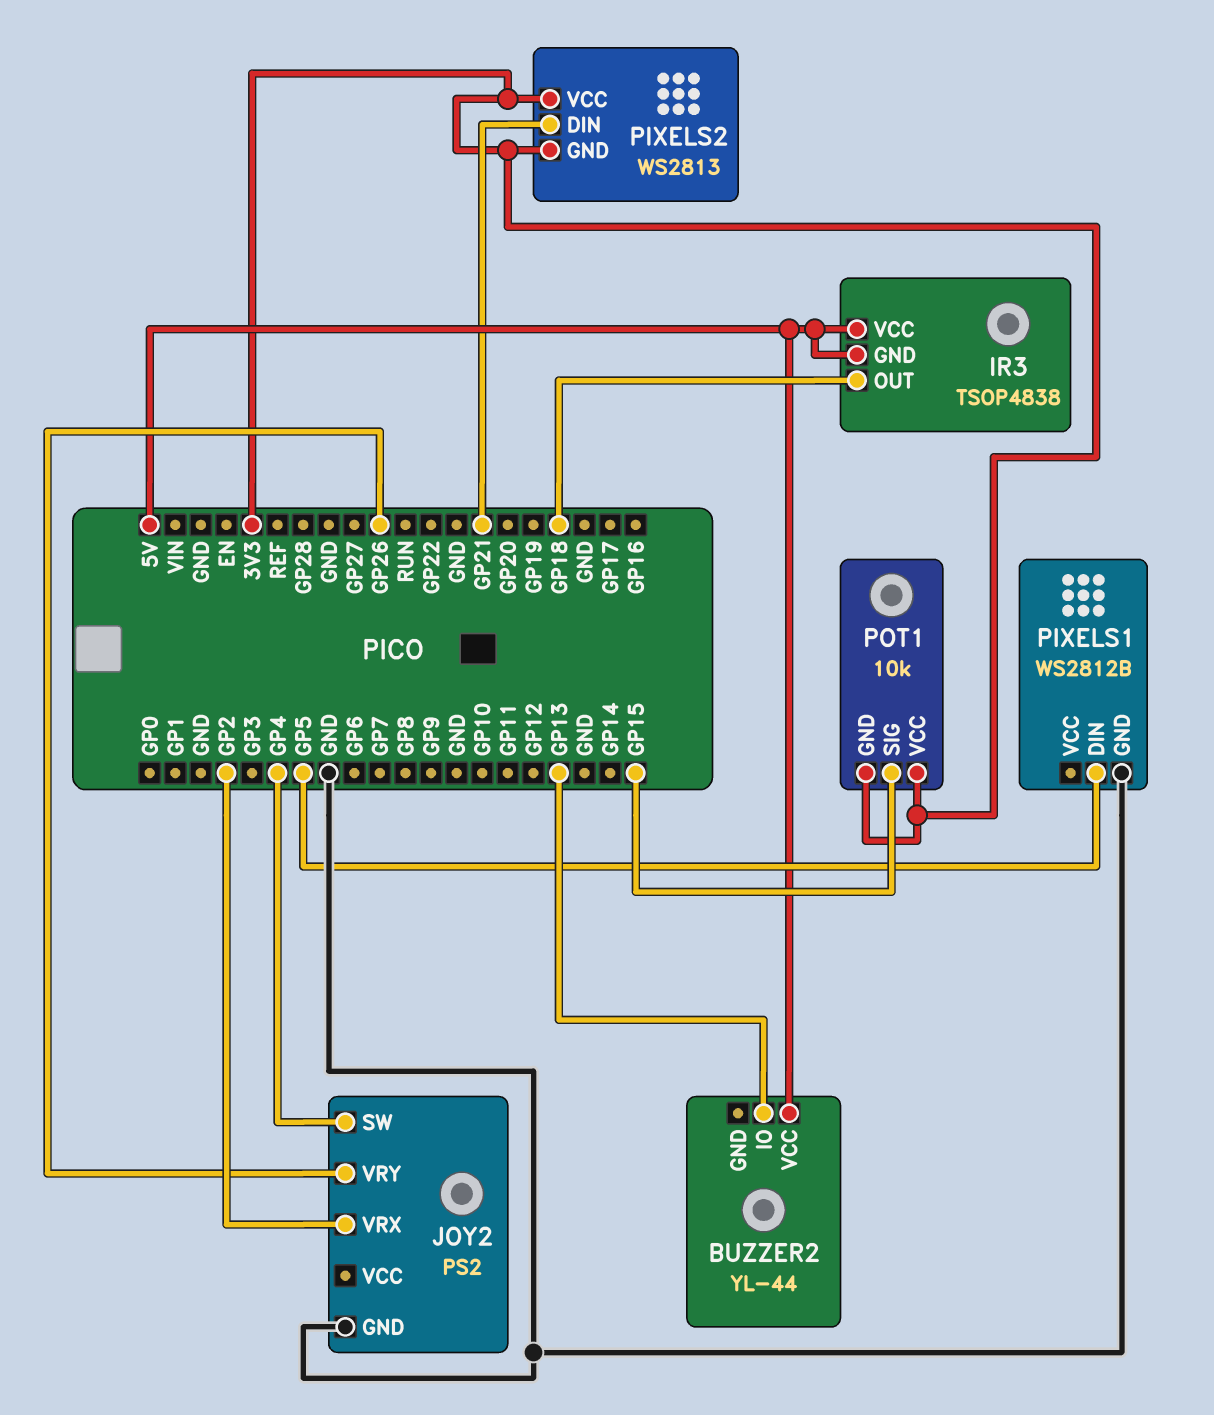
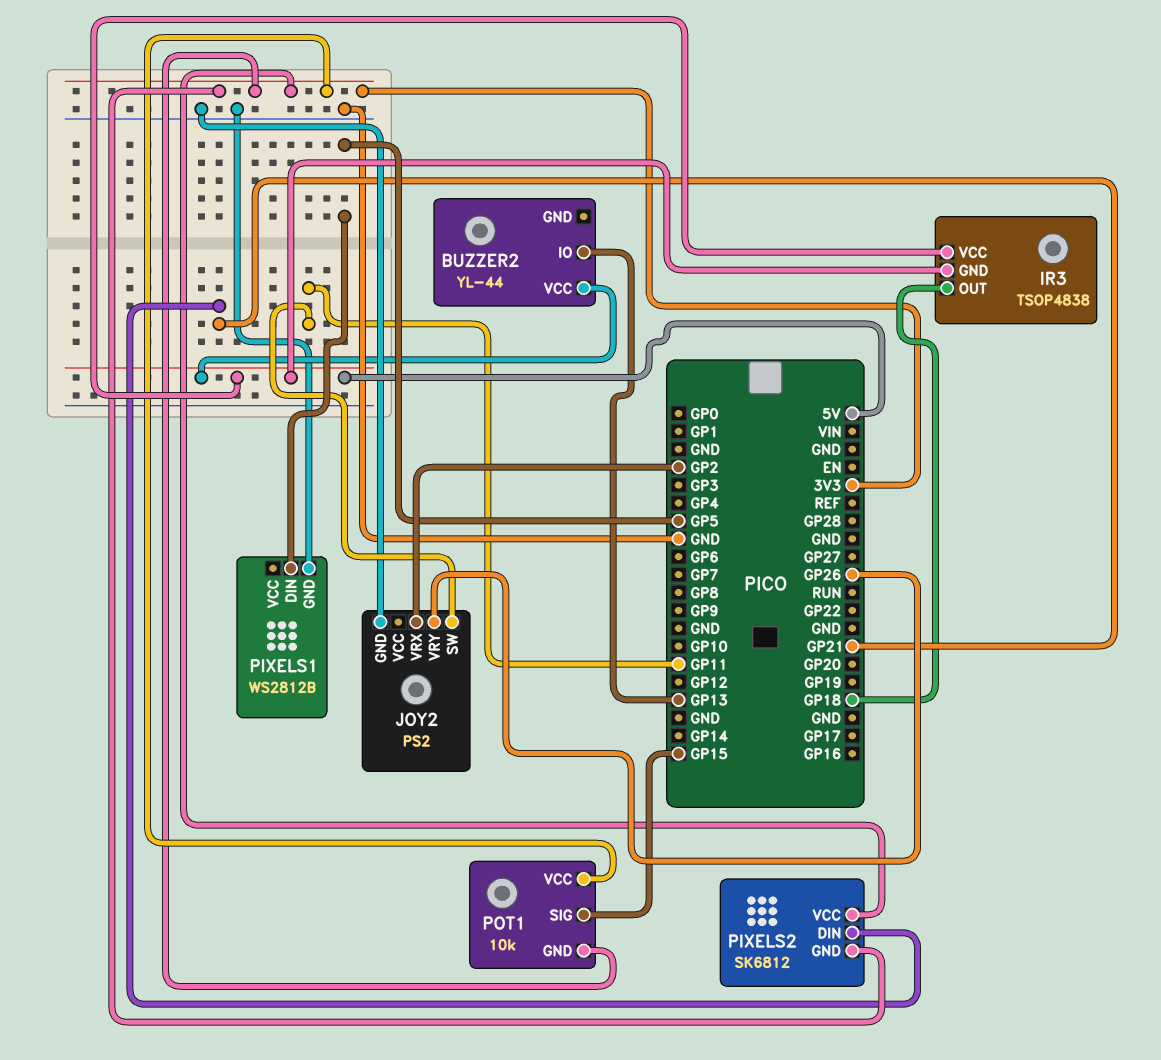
JOY2 pin SW: GP4 -> GP11
PIXELS2: WS2813 -> SK6812

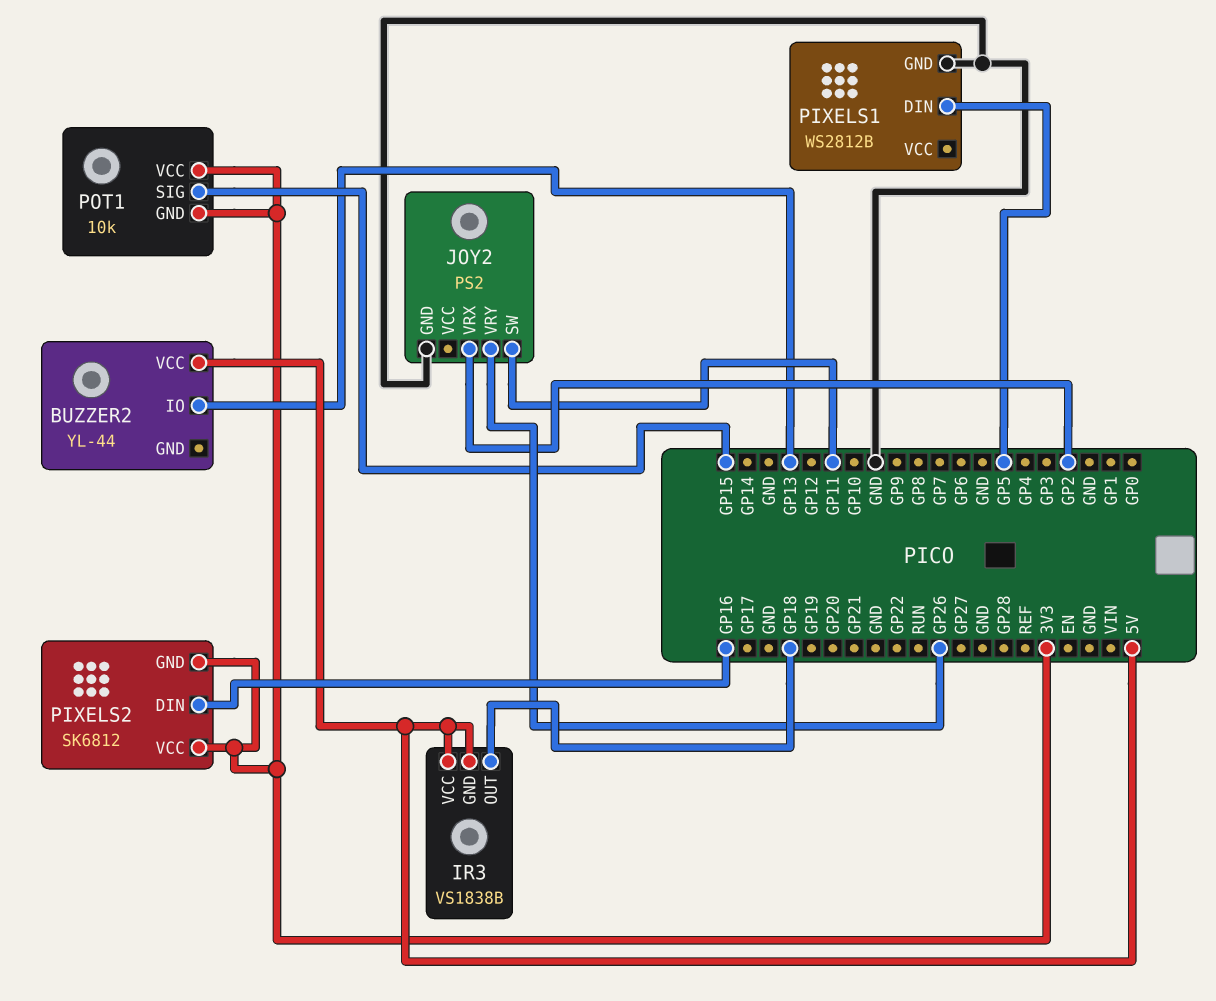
IR3: TSOP4838 -> VS1838B
PIXELS2 pin DIN: GP21 -> GP16

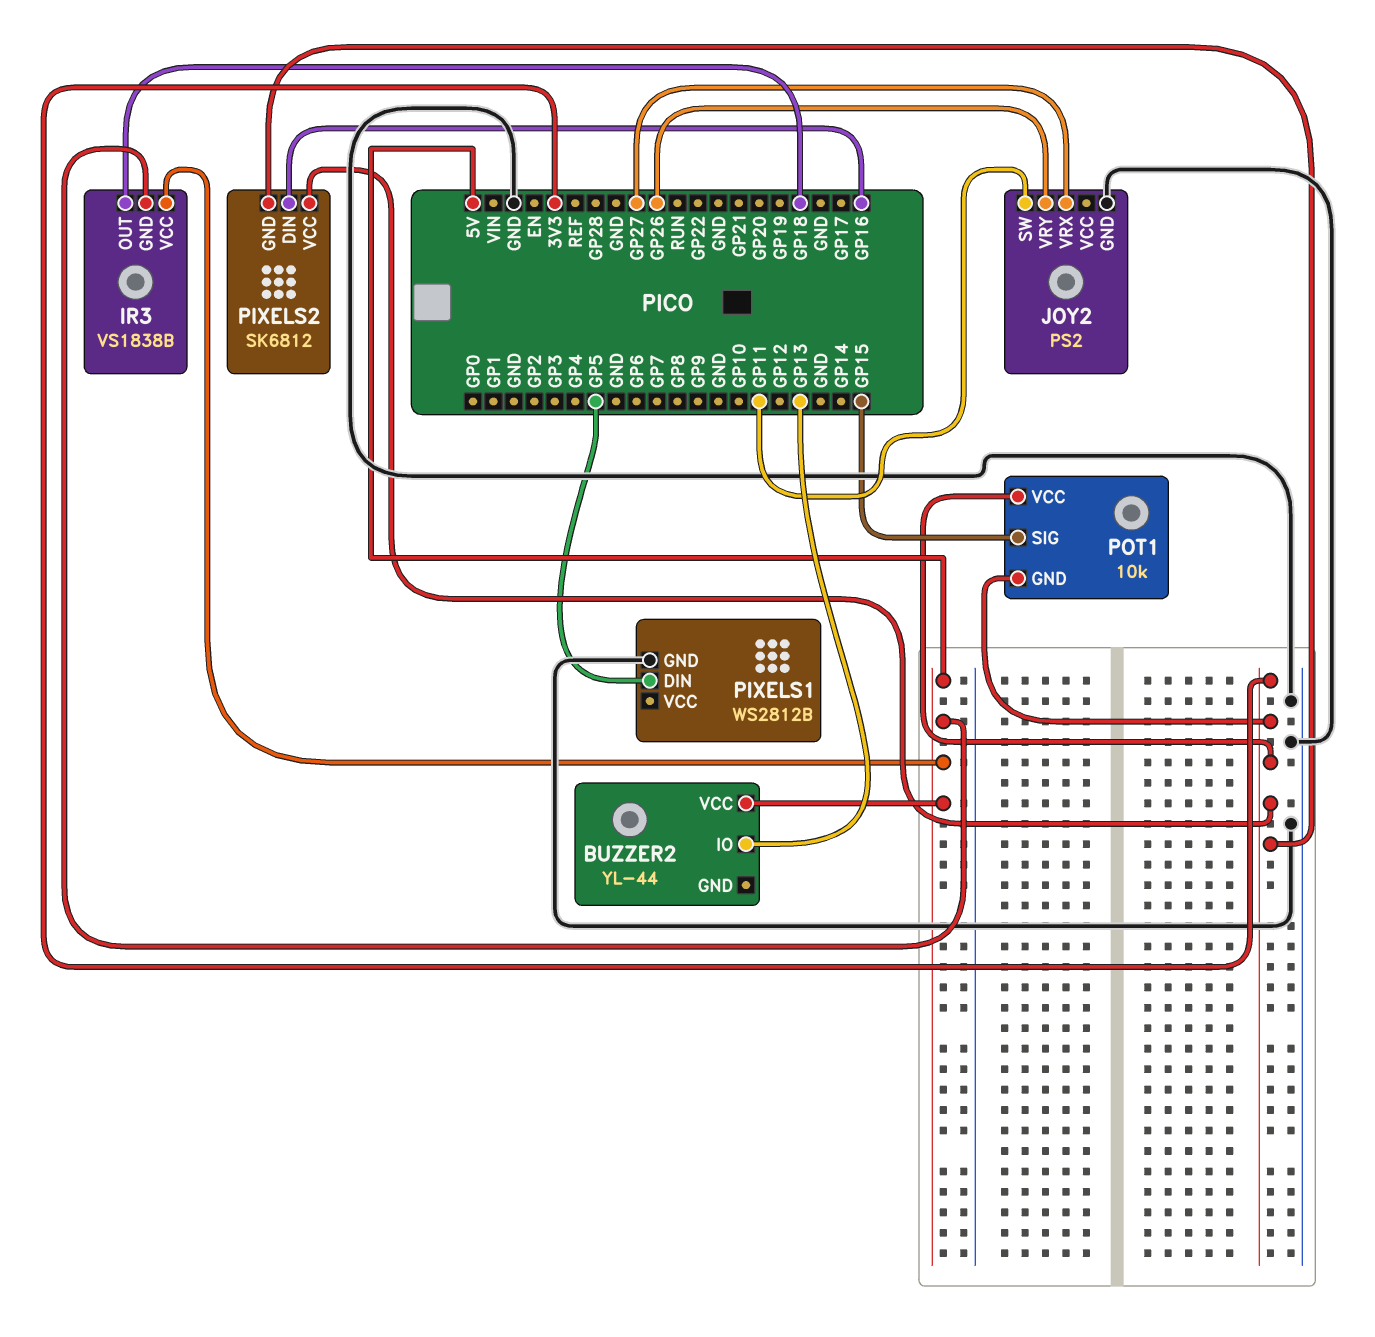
JOY2 pin VRX: GP2 -> GP27

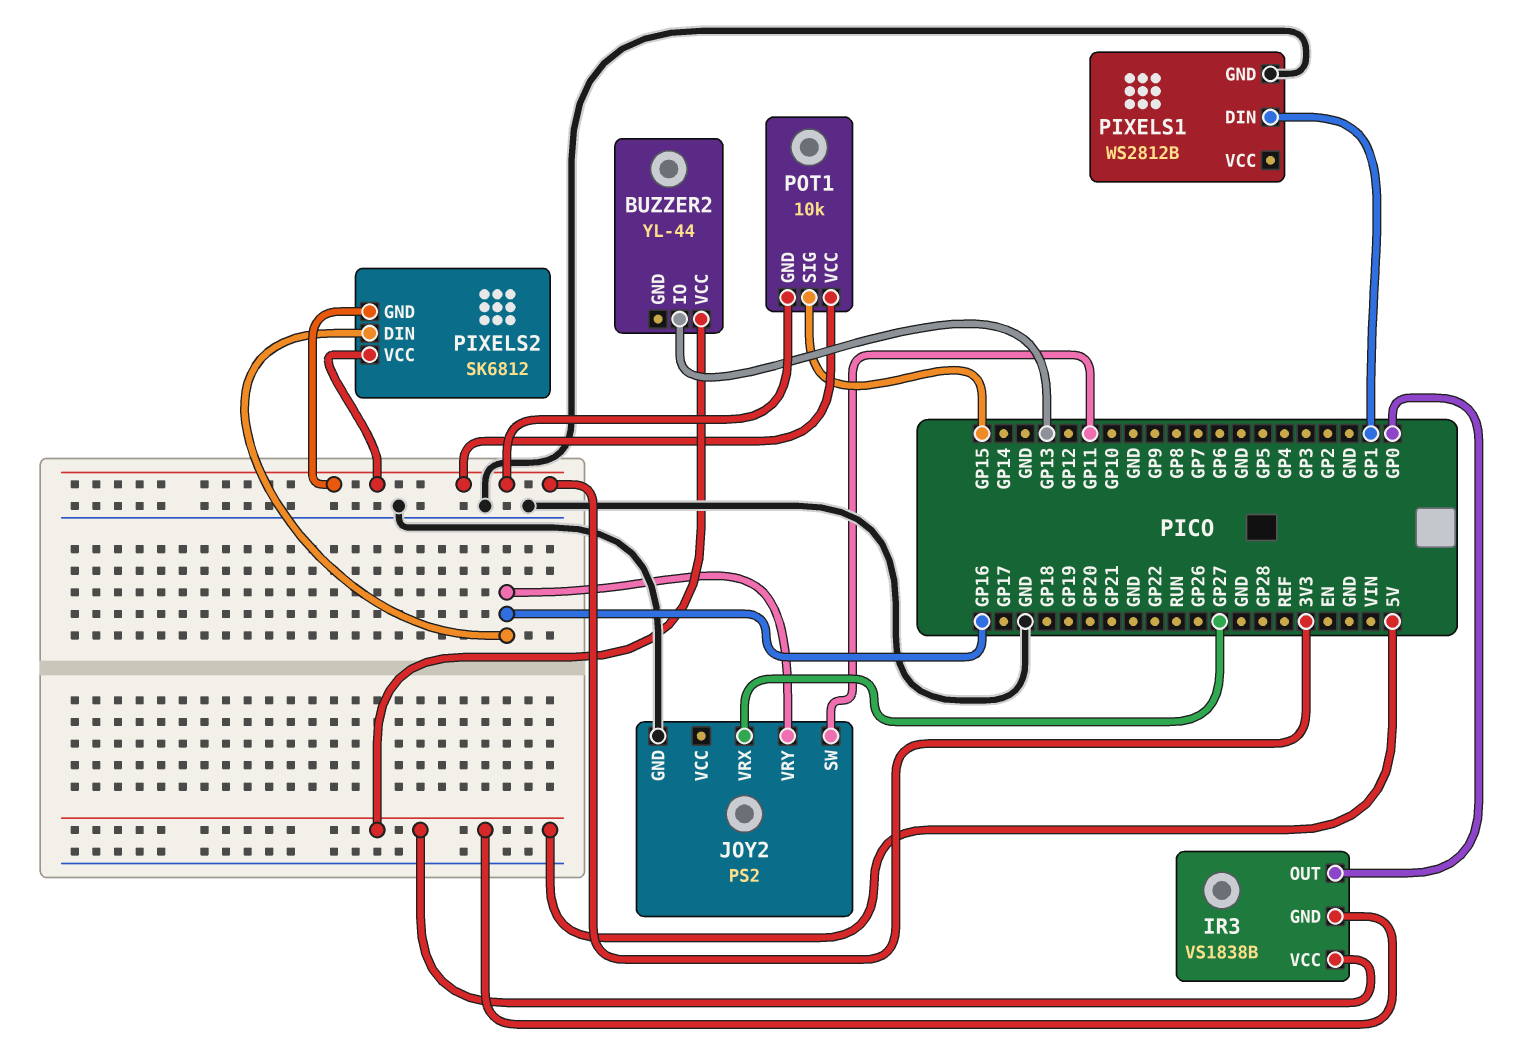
IR3 pin OUT: GP18 -> GP0
JOY2 pin VRY: GP26 -> GP16
PIXELS1 pin DIN: GP5 -> GP1

